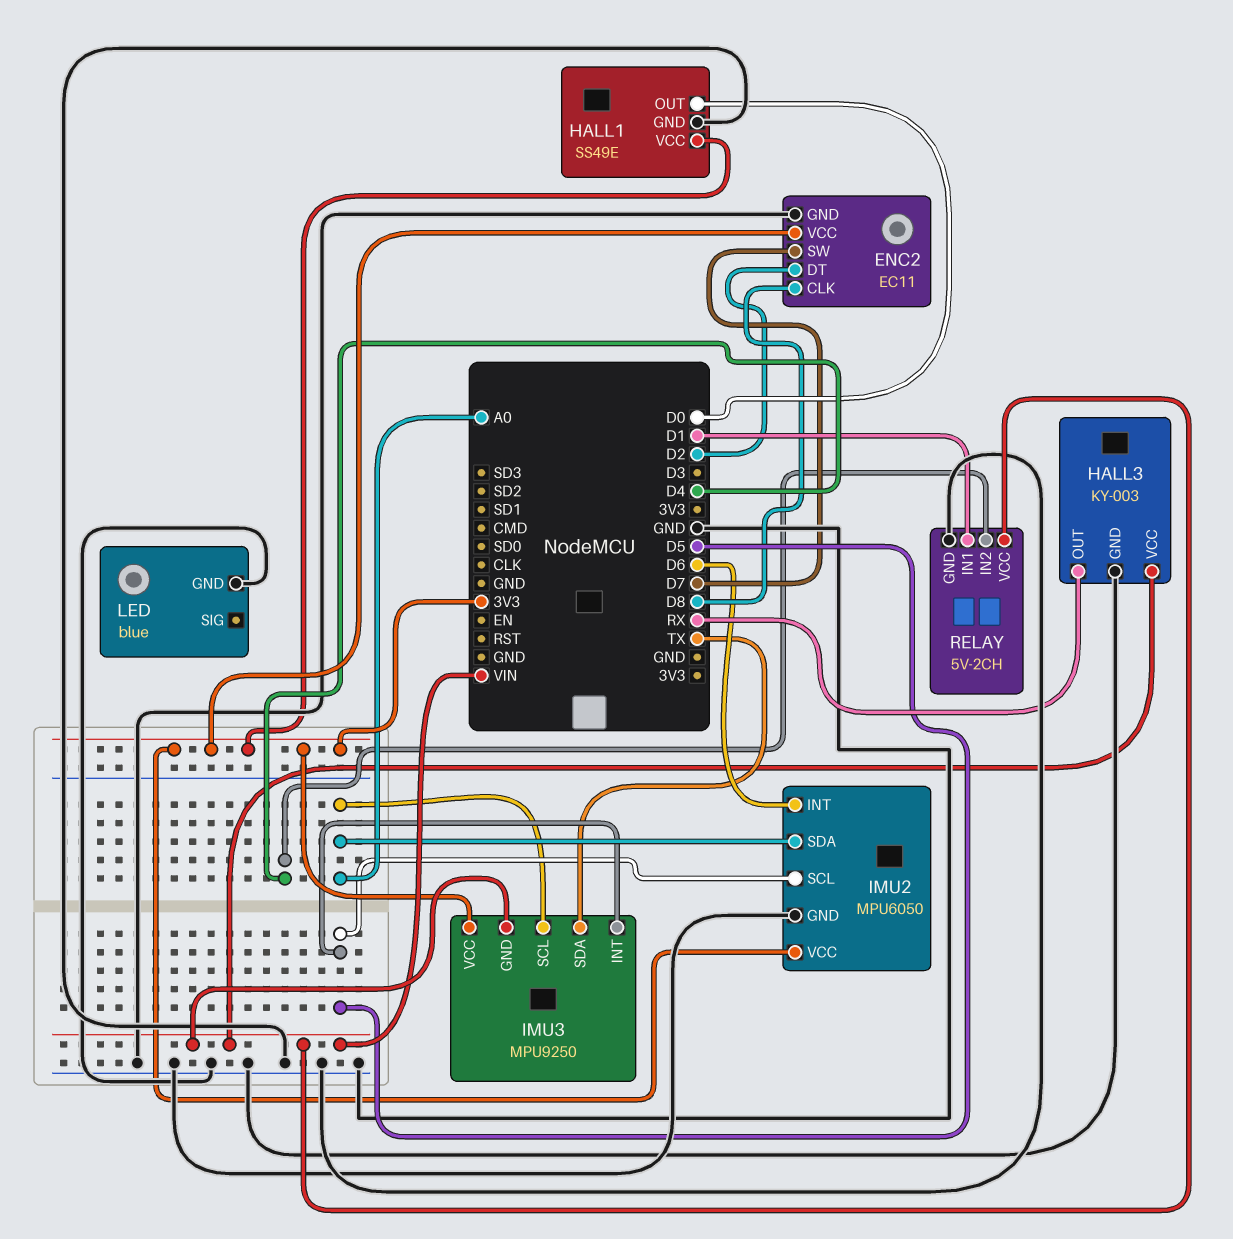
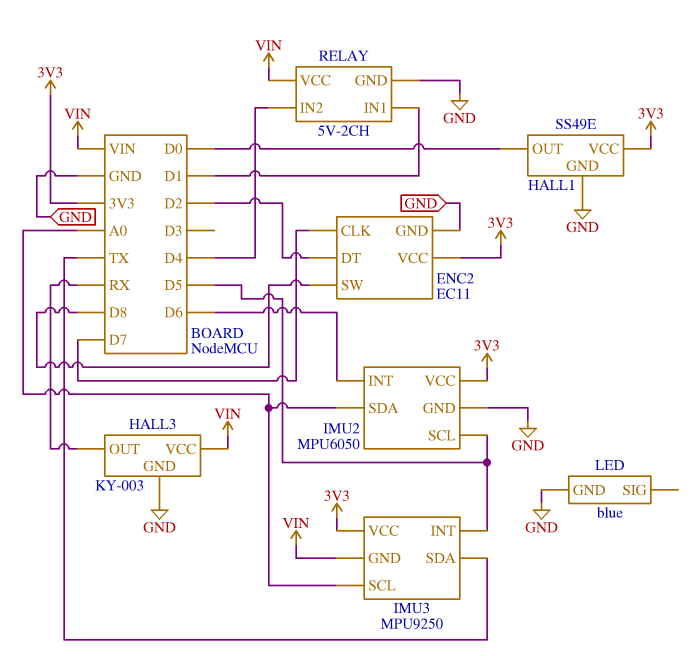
ENC2 pin CLK: D8 -> D7
ENC2 pin SW: D7 -> D8

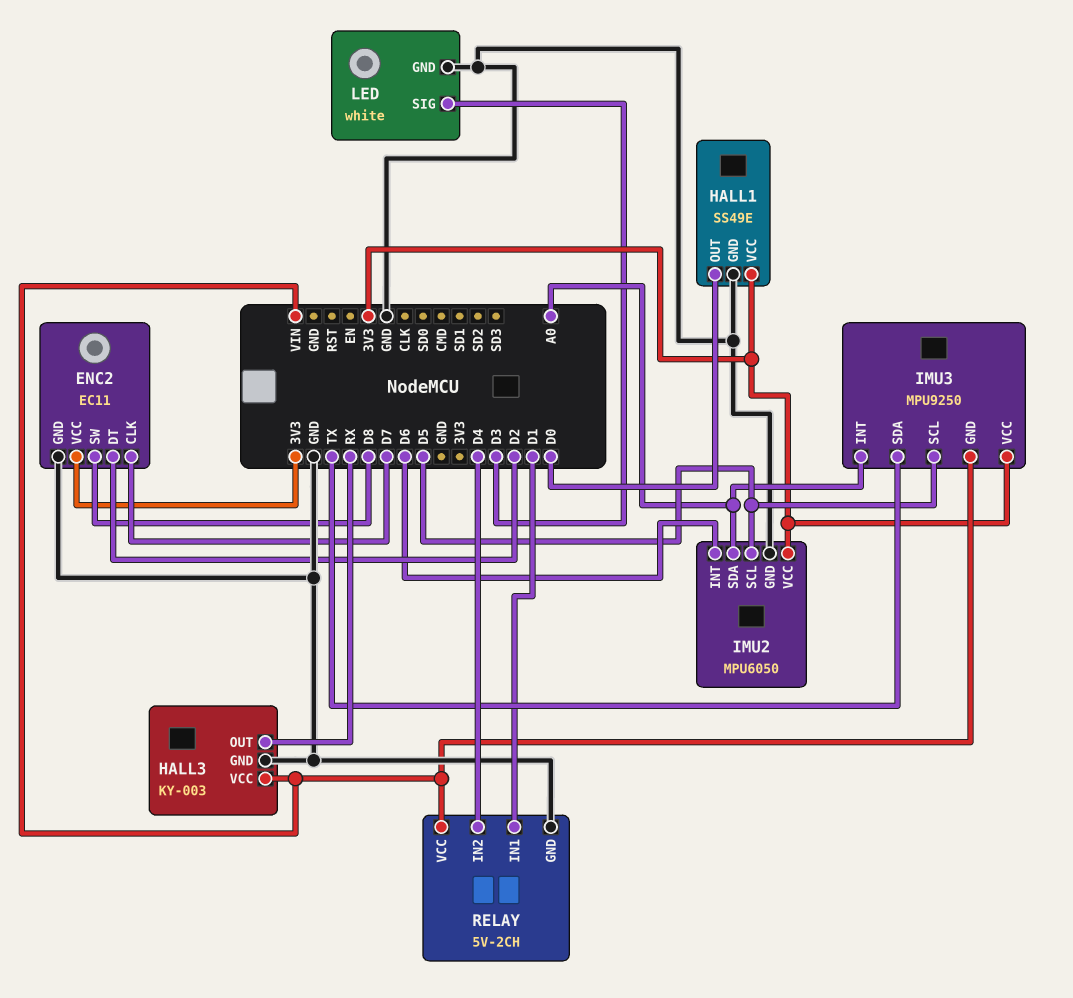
IMU3 pin INT: D5 -> A0
IMU3 pin SCL: A0 -> D5
LED: blue -> white
LED pin SIG: none -> D3

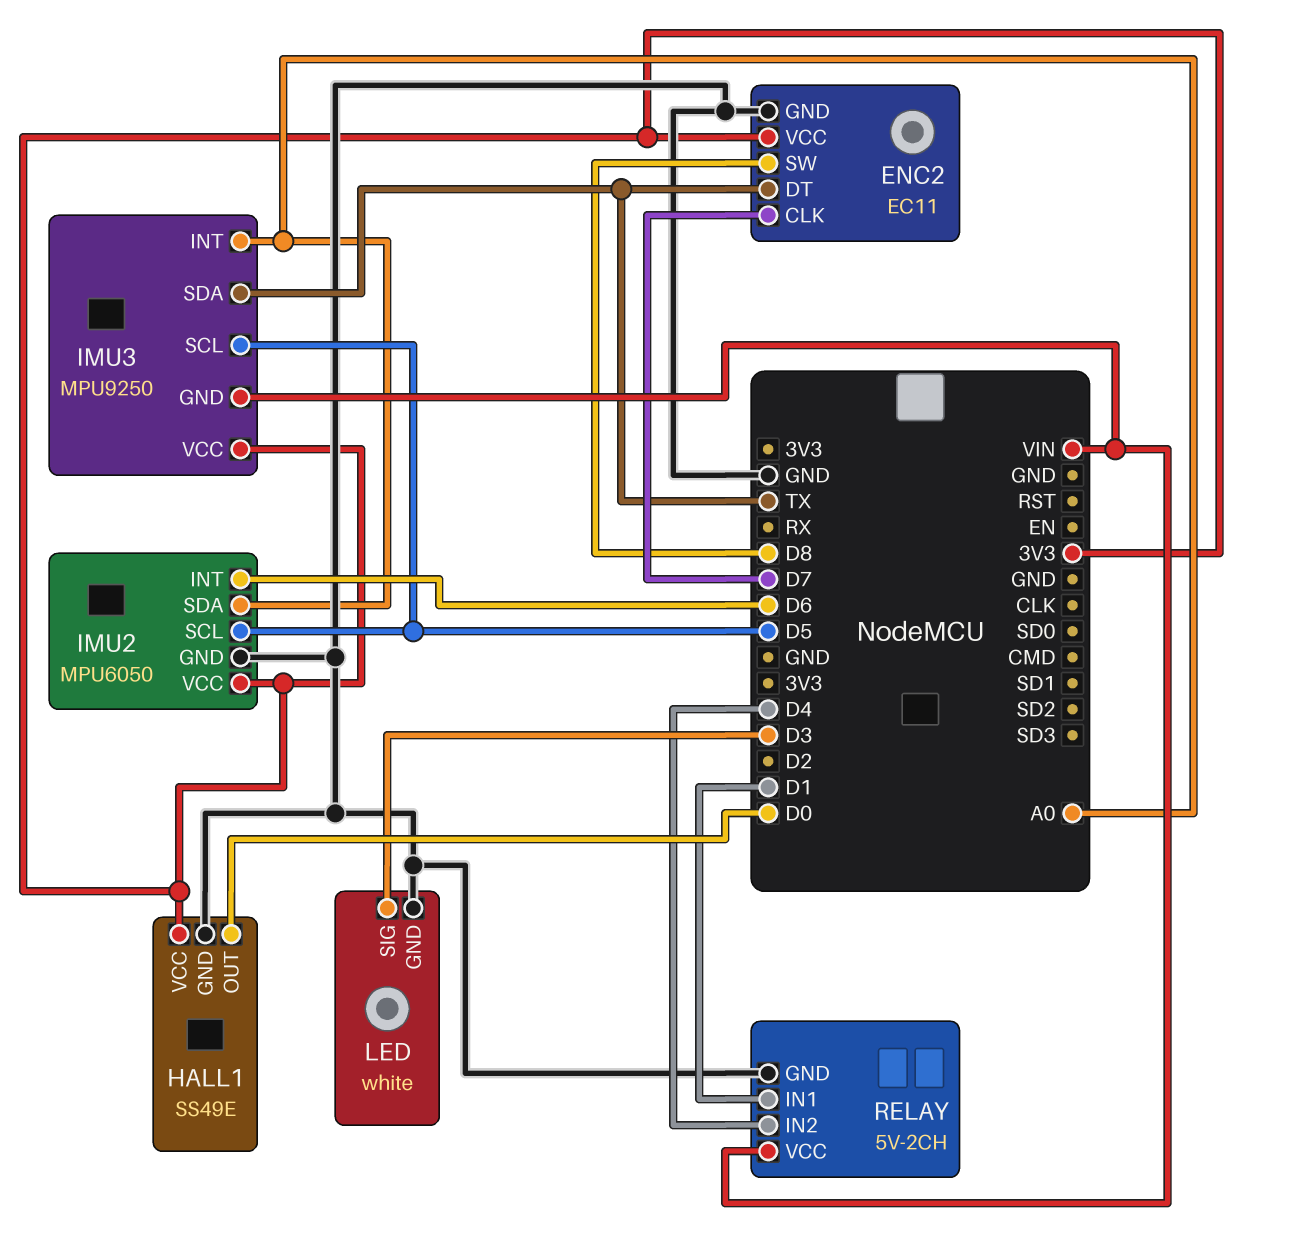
ENC2 pin DT: D2 -> TX
HALL3: KY-003 -> none
HALL3 pin GND: GND -> none
HALL3 pin OUT: RX -> none
HALL3 pin VCC: VIN -> none

